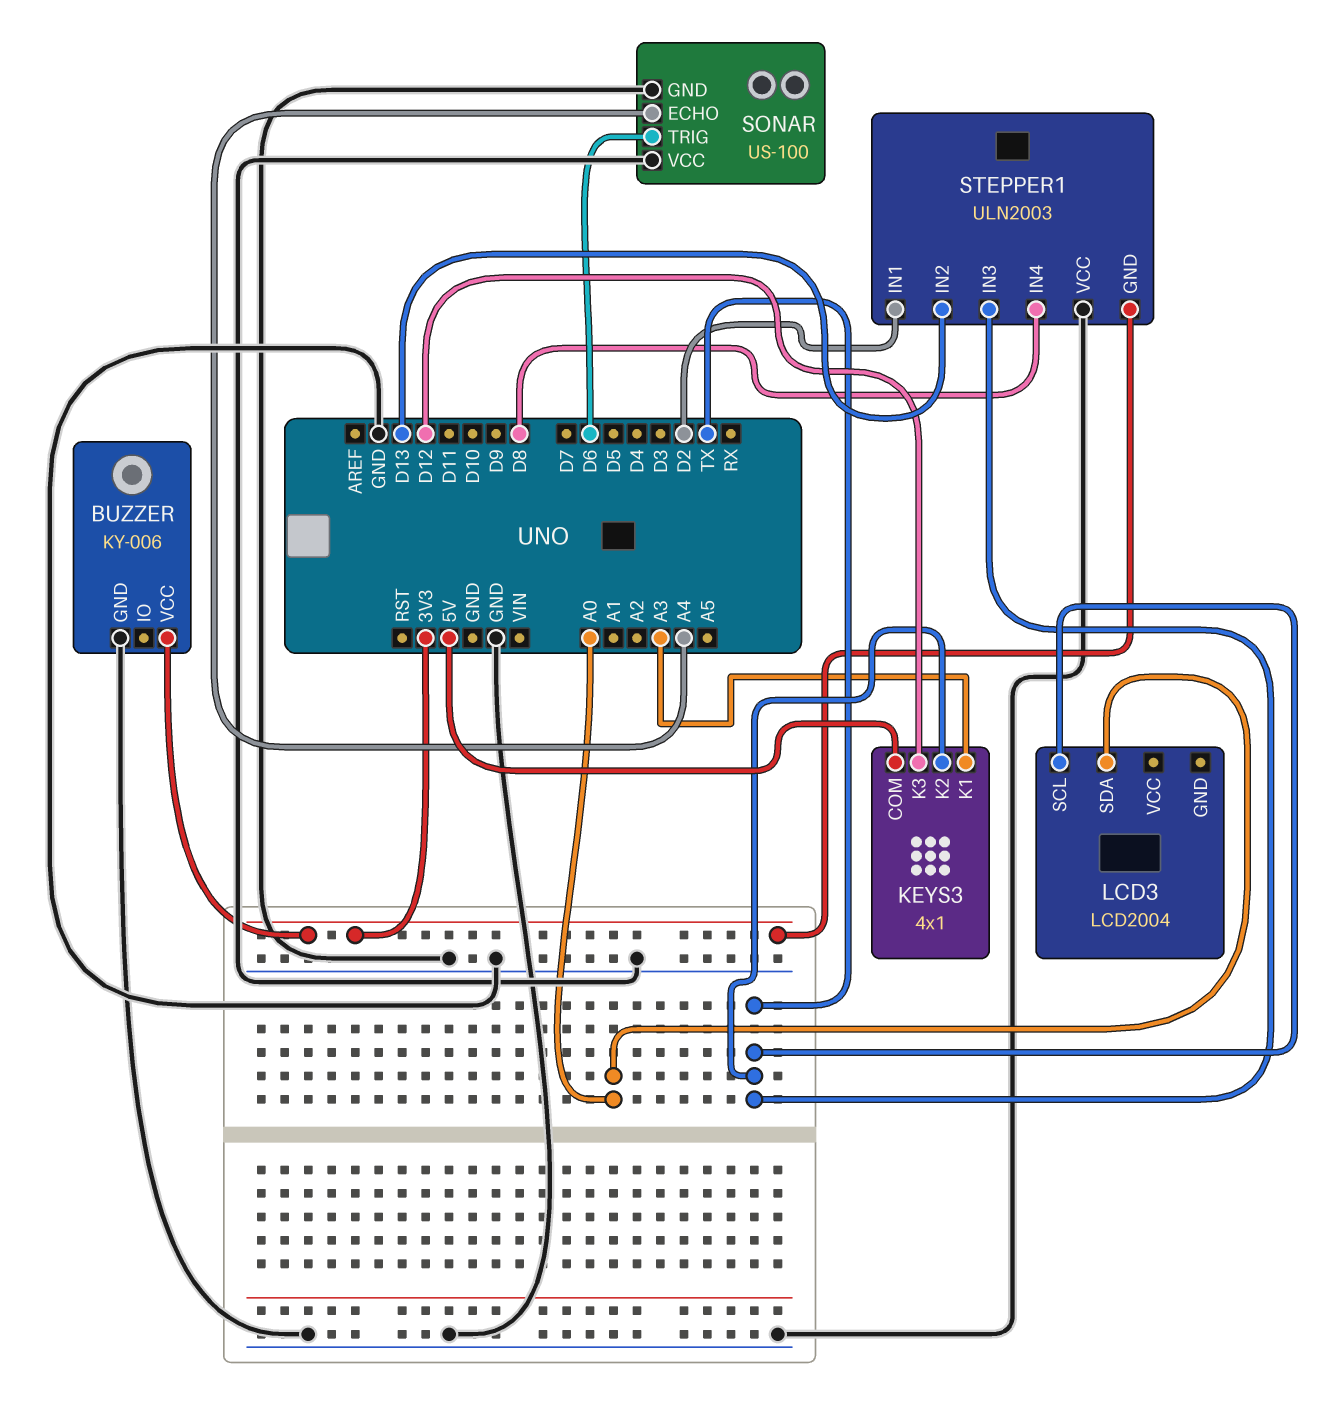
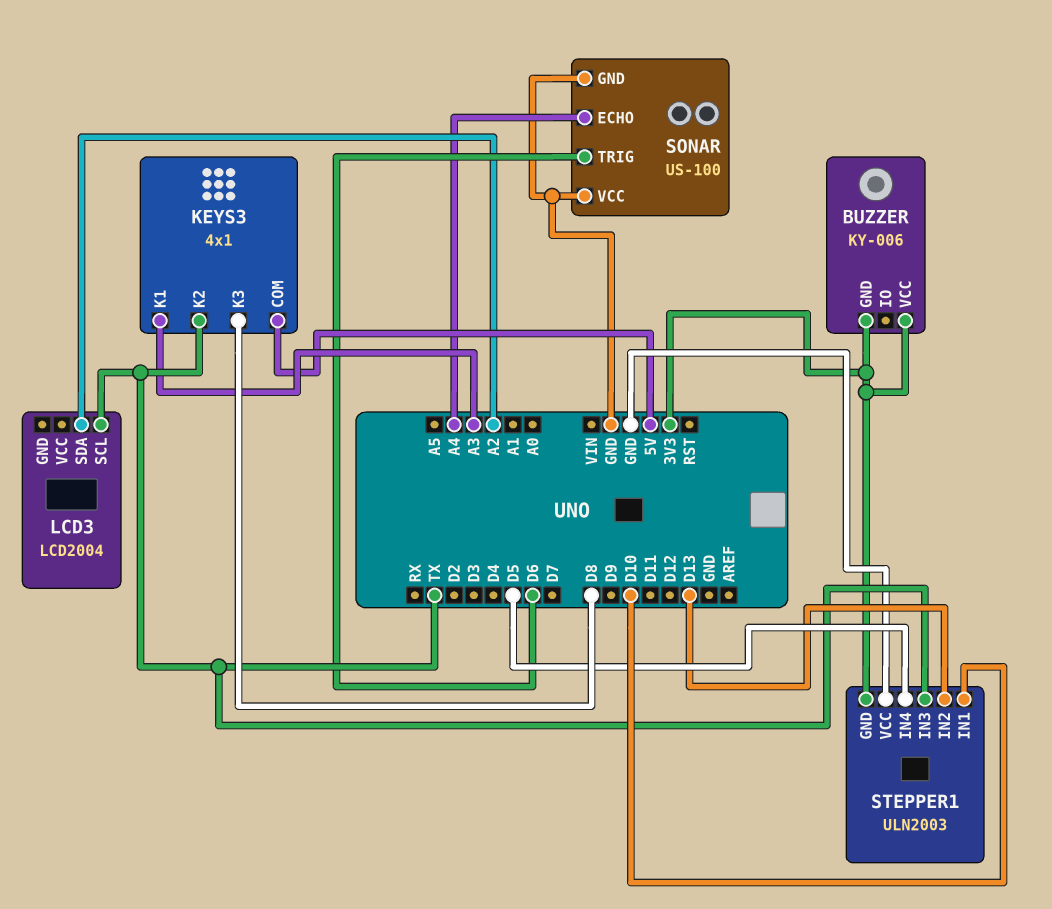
BUZZER pin GND: GND -> 3V3
KEYS3 pin K3: D12 -> D8
LCD3 pin SDA: A0 -> A2
STEPPER1 pin IN1: D2 -> D10
STEPPER1 pin IN4: D8 -> D5

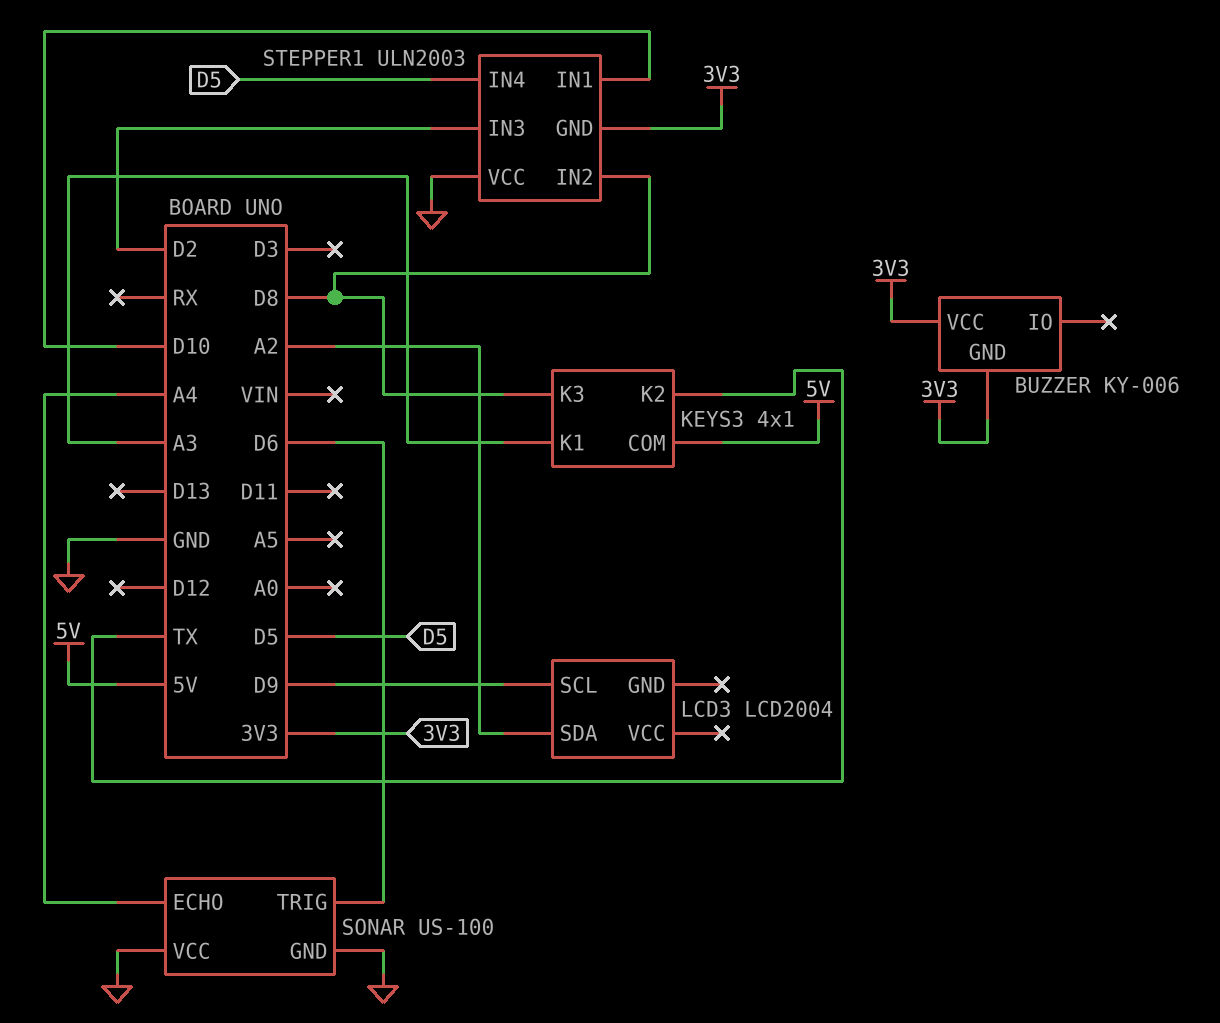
LCD3 pin SCL: TX -> D9
STEPPER1 pin IN2: D13 -> D8
STEPPER1 pin IN3: TX -> D2

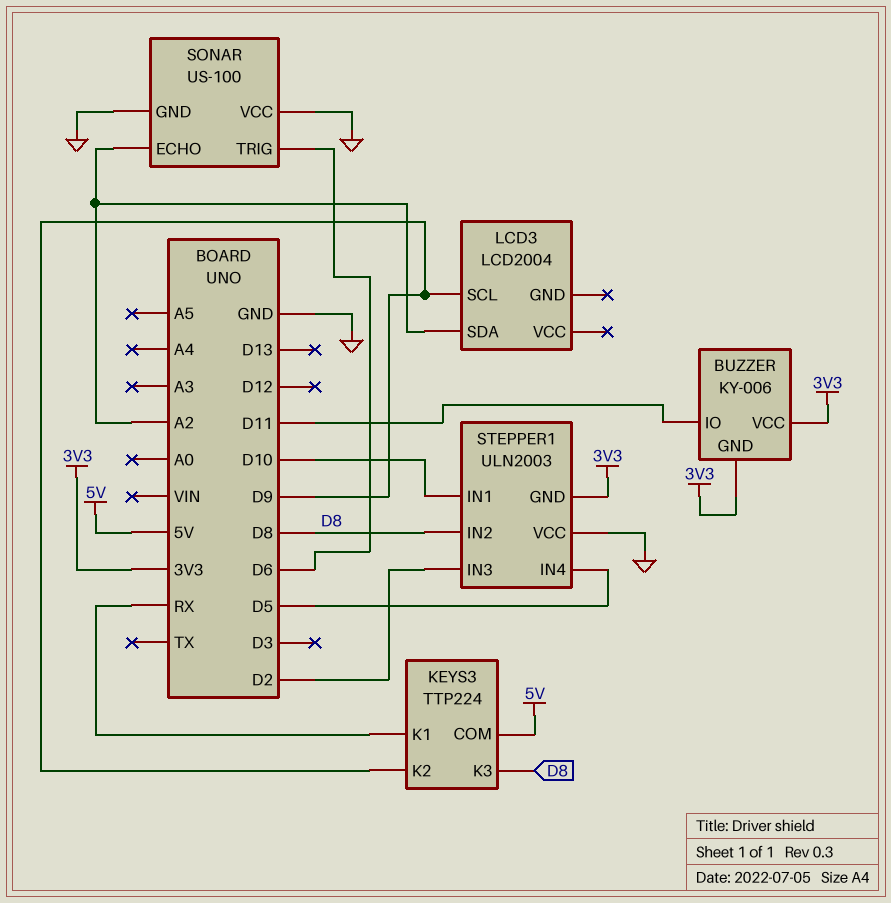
BUZZER pin IO: none -> D11
KEYS3: 4x1 -> TTP224
KEYS3 pin K1: A3 -> RX
KEYS3 pin K2: TX -> D9
SONAR pin ECHO: A4 -> A2

